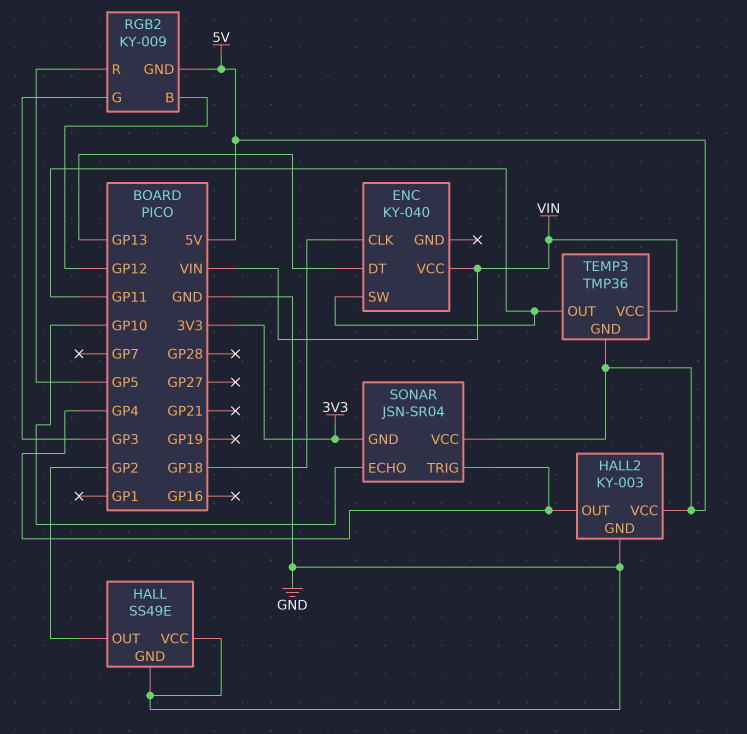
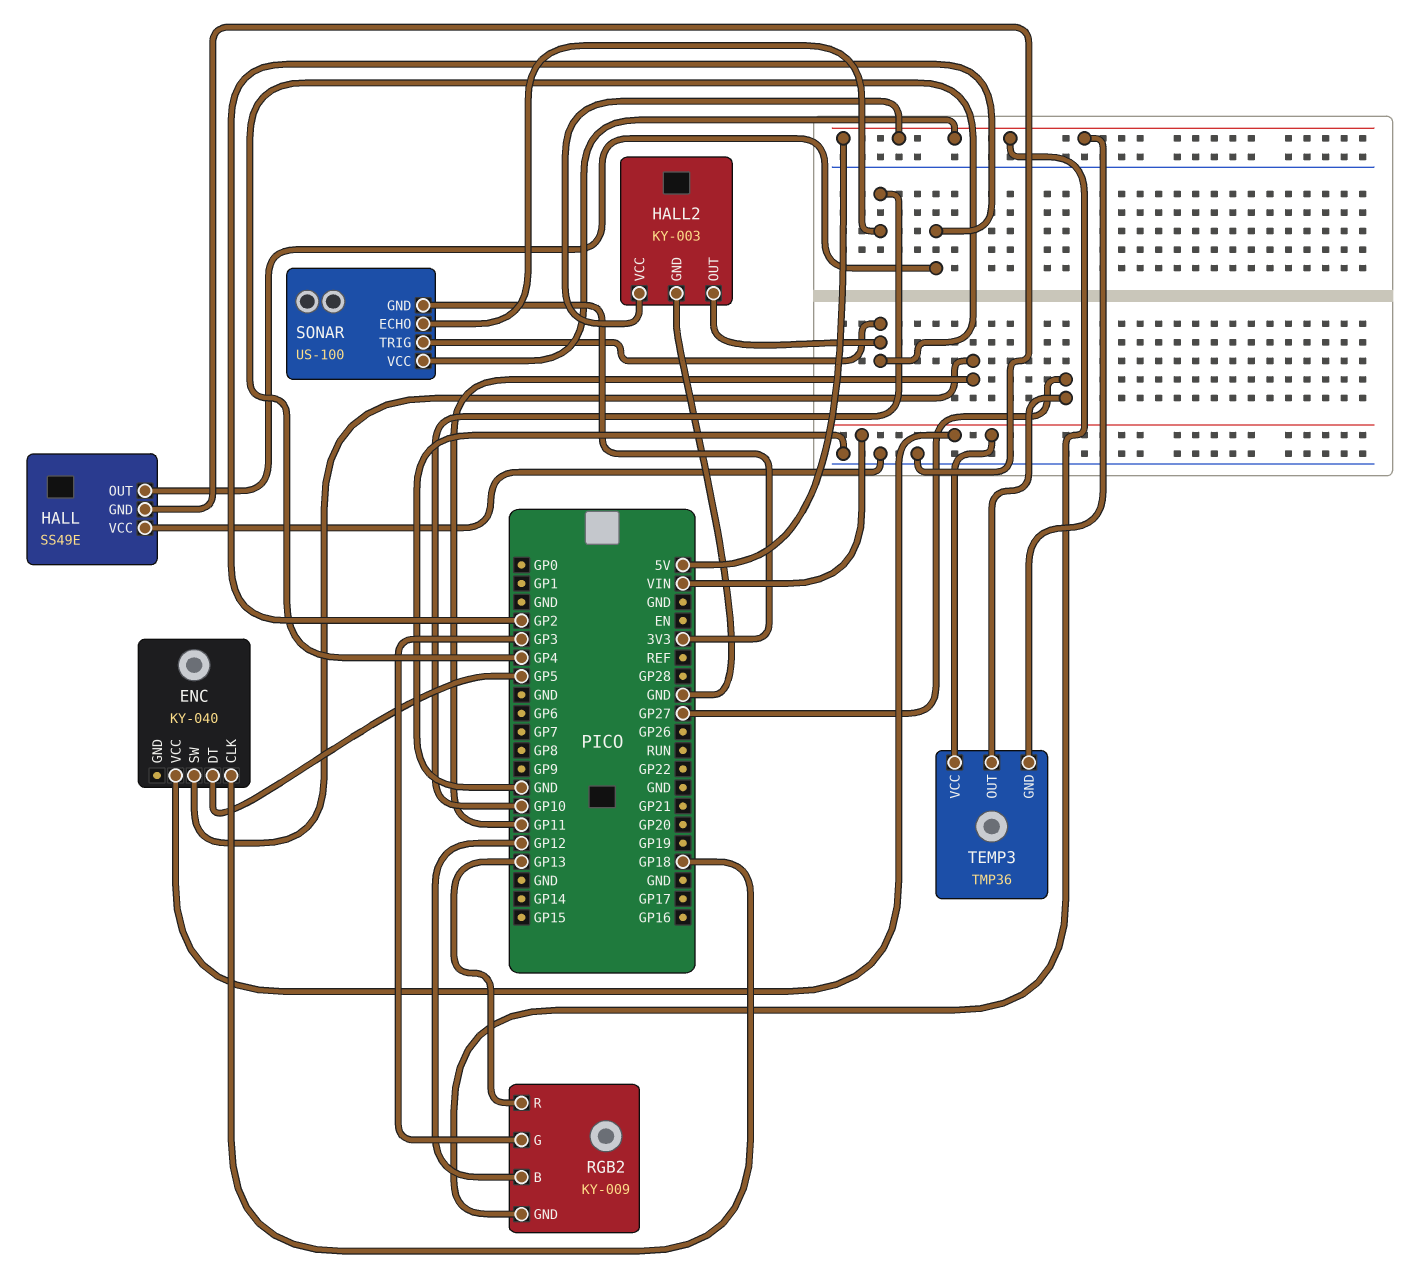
ENC pin DT: GP13 -> GP5
RGB2 pin R: GP5 -> GP13
SONAR: JSN-SR04 -> US-100
TEMP3 pin OUT: GP11 -> GP27

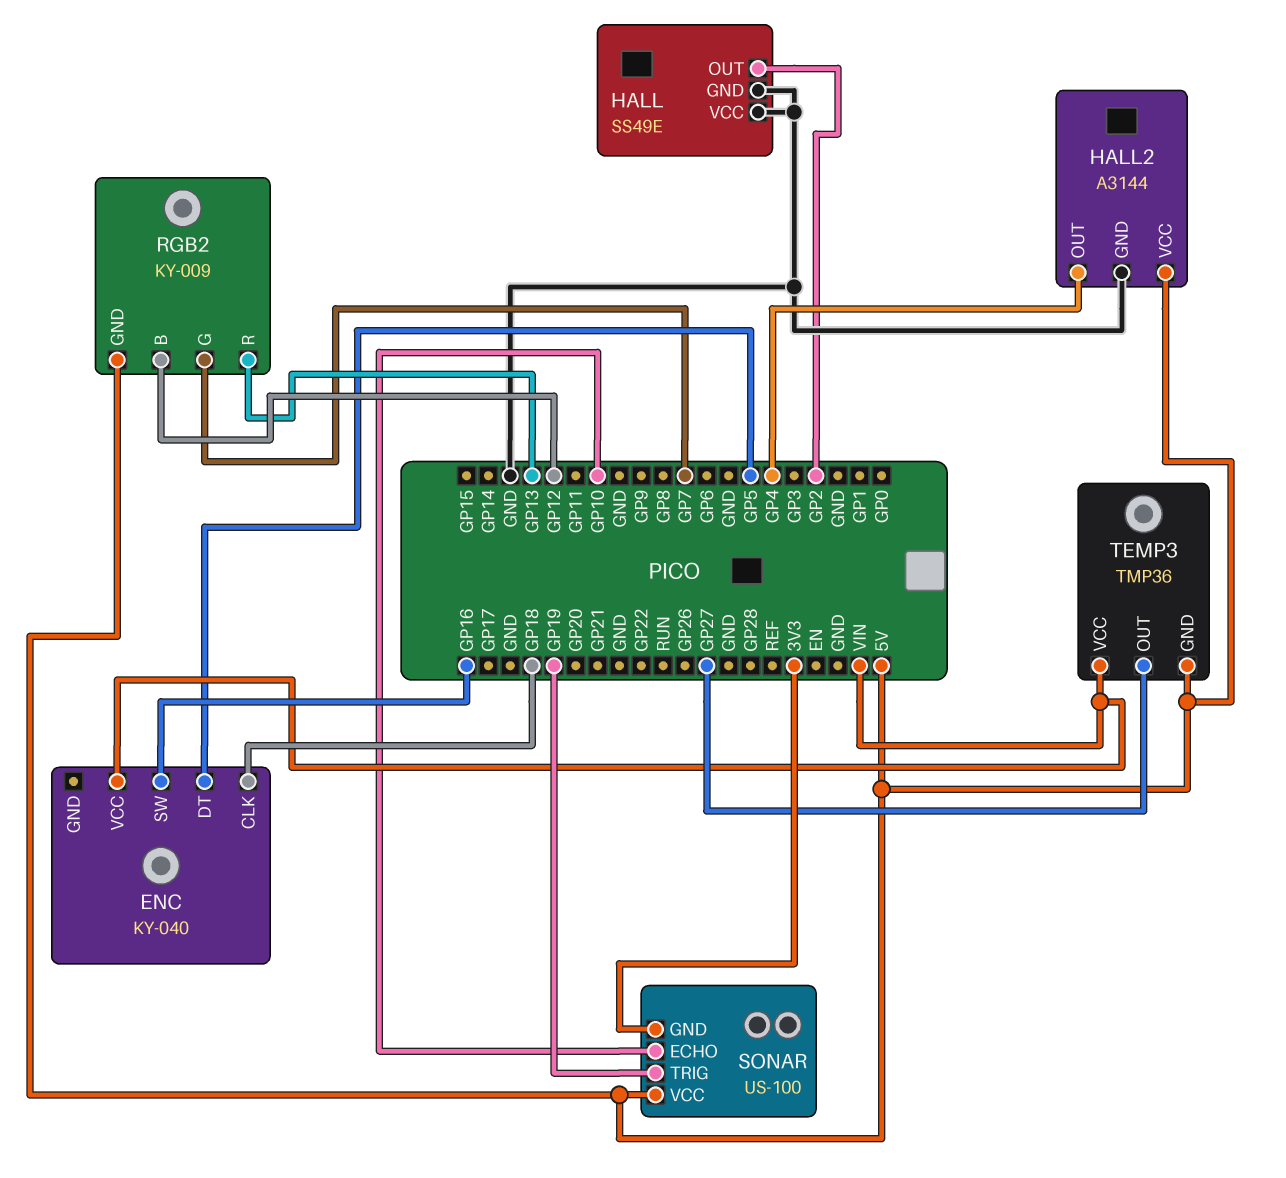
ENC pin SW: GP11 -> GP16
HALL2: KY-003 -> A3144
RGB2 pin G: GP3 -> GP7
SONAR pin TRIG: GP4 -> GP19

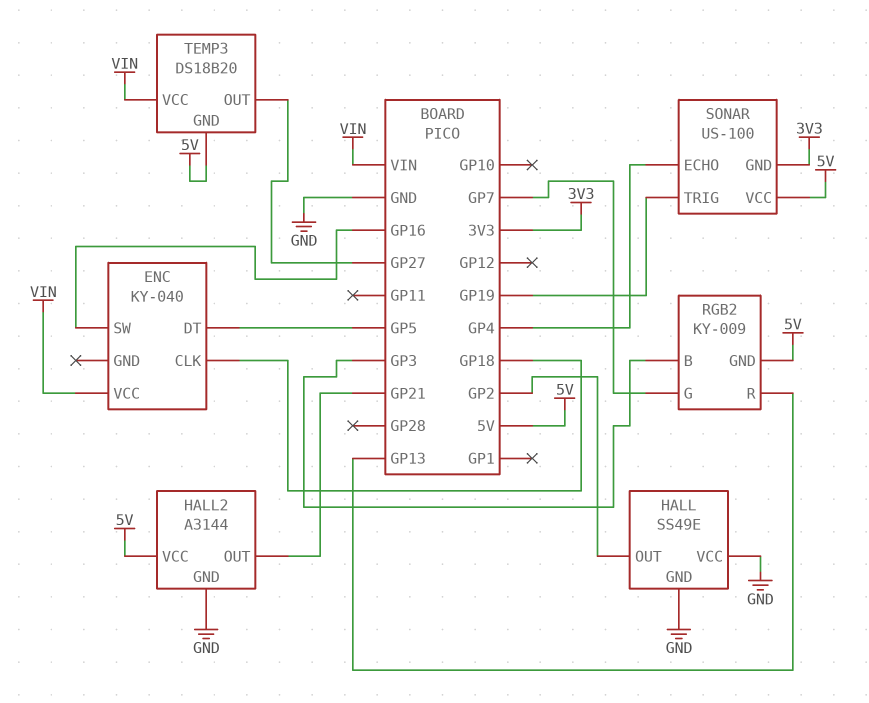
HALL2 pin OUT: GP4 -> GP21
RGB2 pin B: GP12 -> GP3
SONAR pin ECHO: GP10 -> GP4
TEMP3: TMP36 -> DS18B20

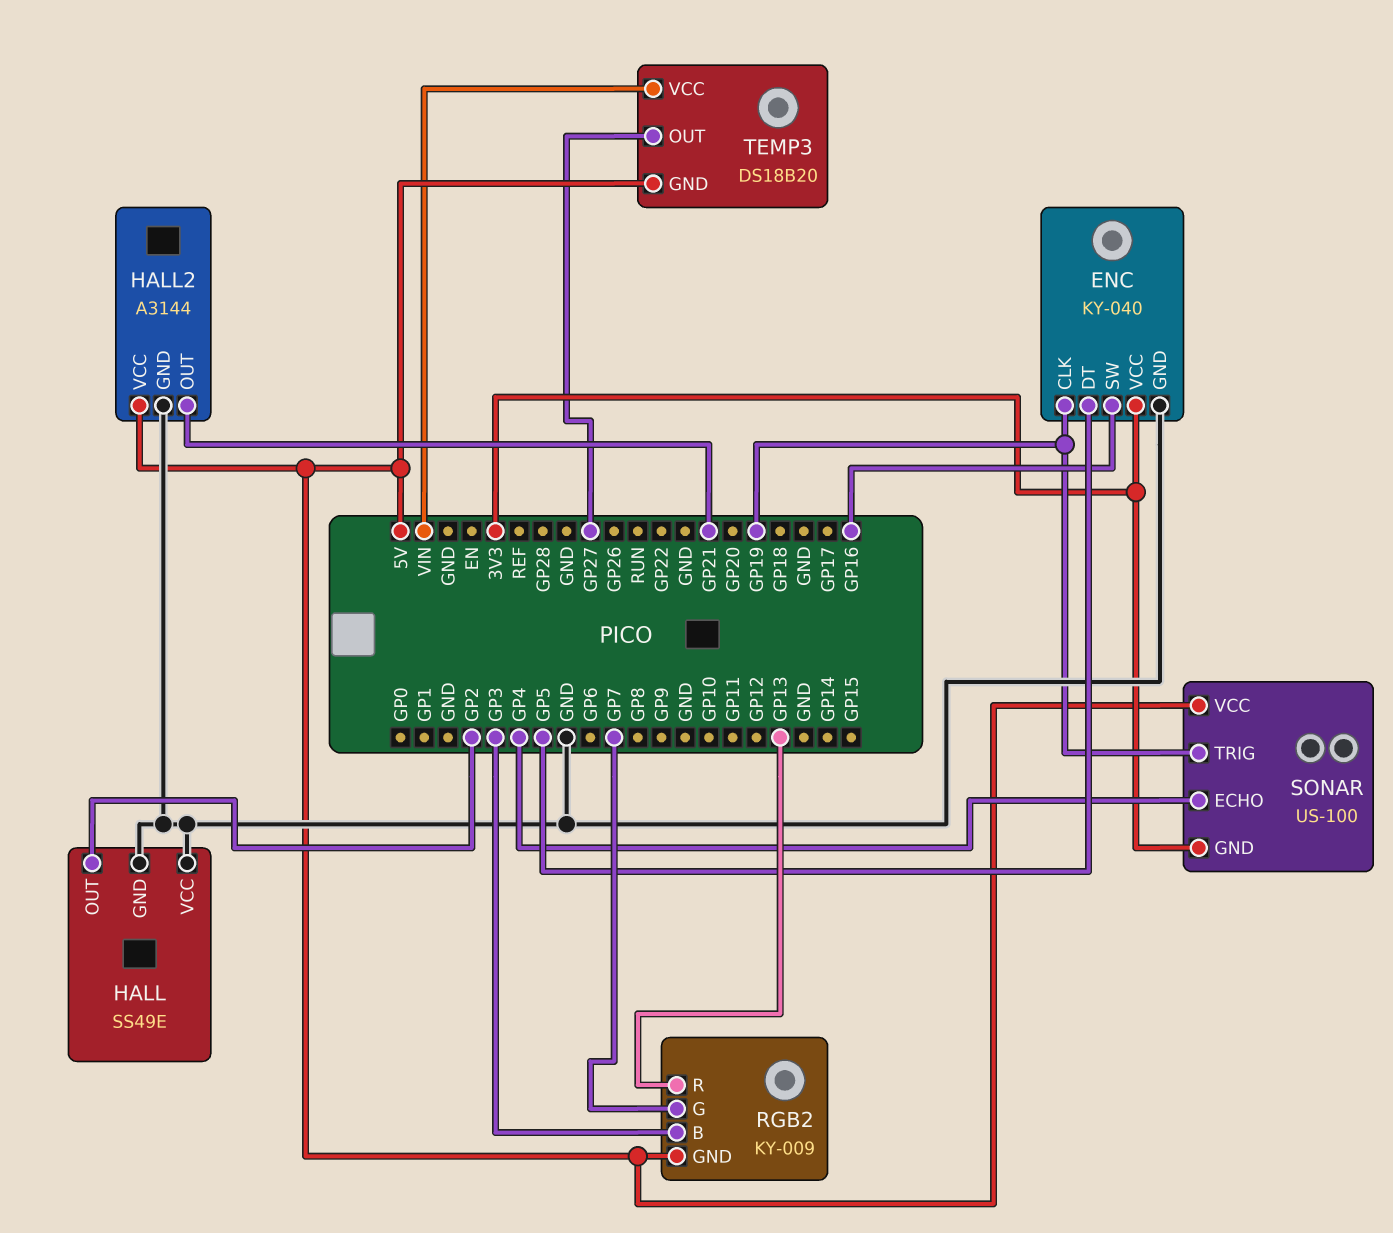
ENC pin CLK: GP18 -> GP19
ENC pin GND: none -> GND
ENC pin VCC: VIN -> 3V3

